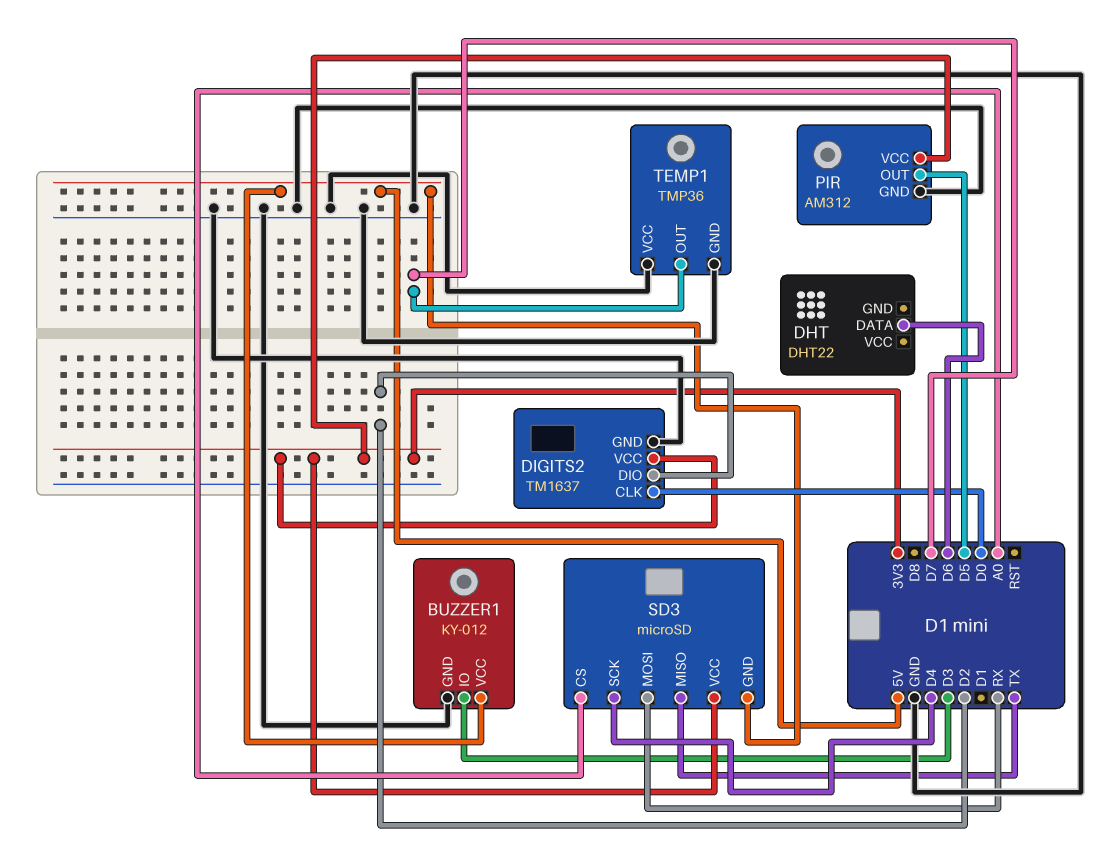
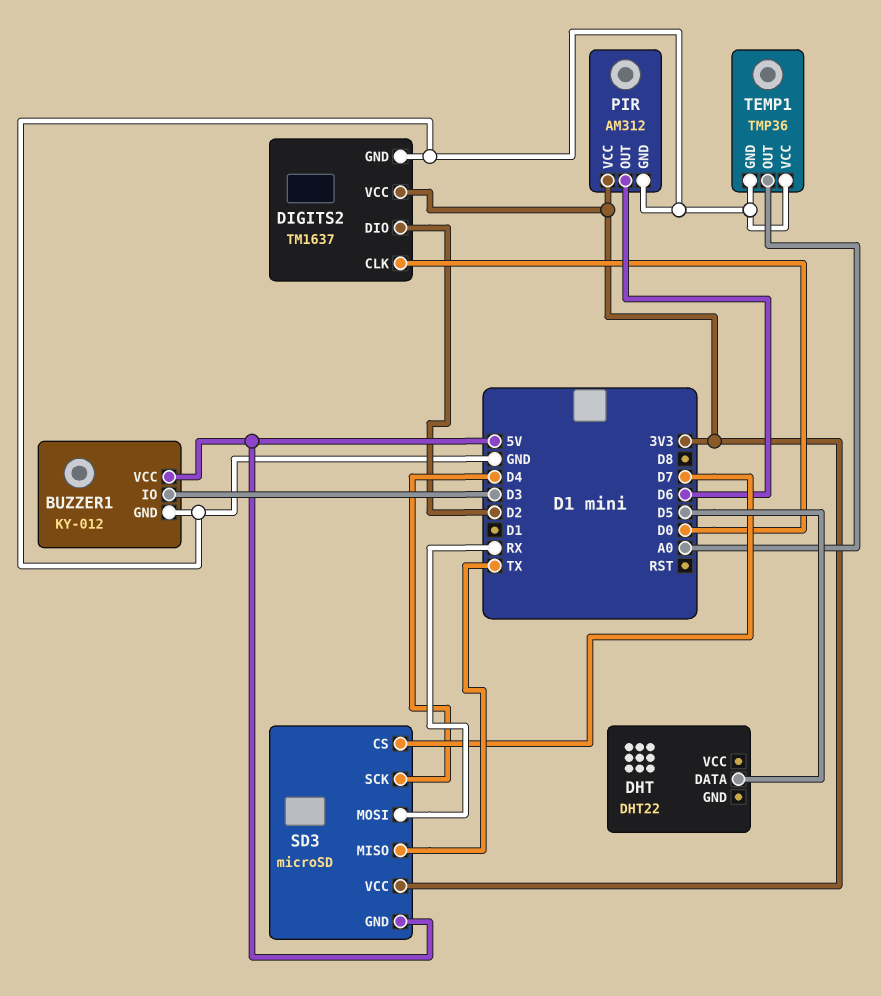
DHT pin DATA: D6 -> D5
PIR pin OUT: D5 -> D6
SD3 pin CS: A0 -> D7
TEMP1 pin OUT: D7 -> A0

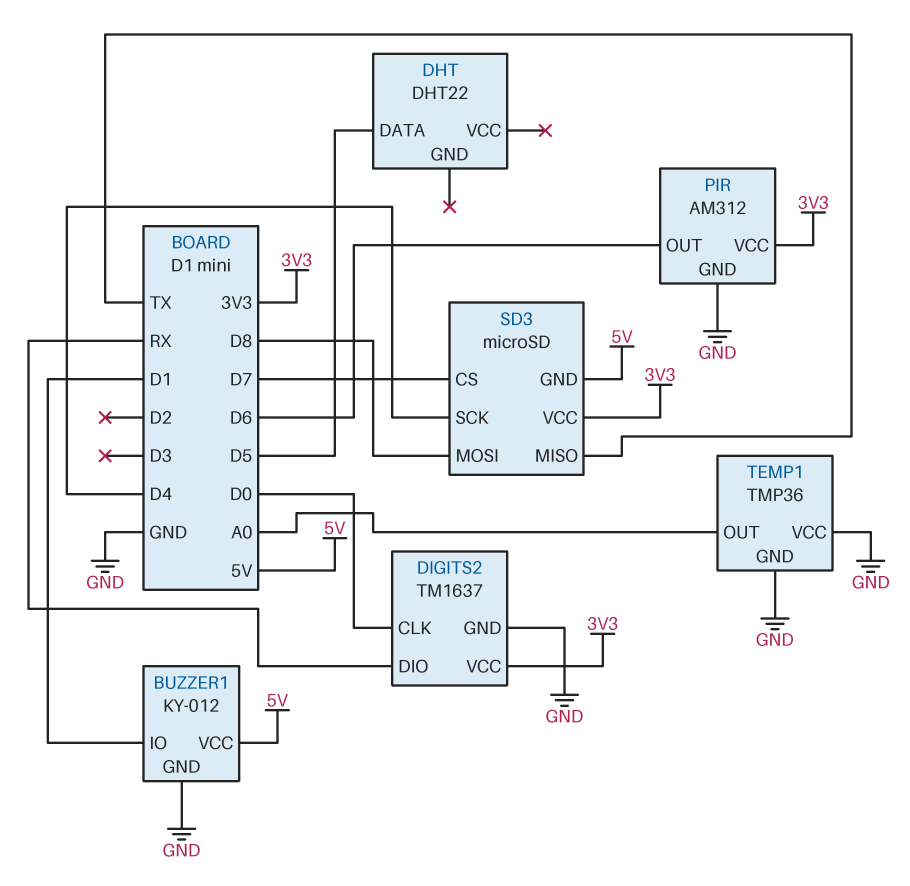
BUZZER1 pin IO: D3 -> D1
DIGITS2 pin DIO: D2 -> RX
SD3 pin MOSI: RX -> D8

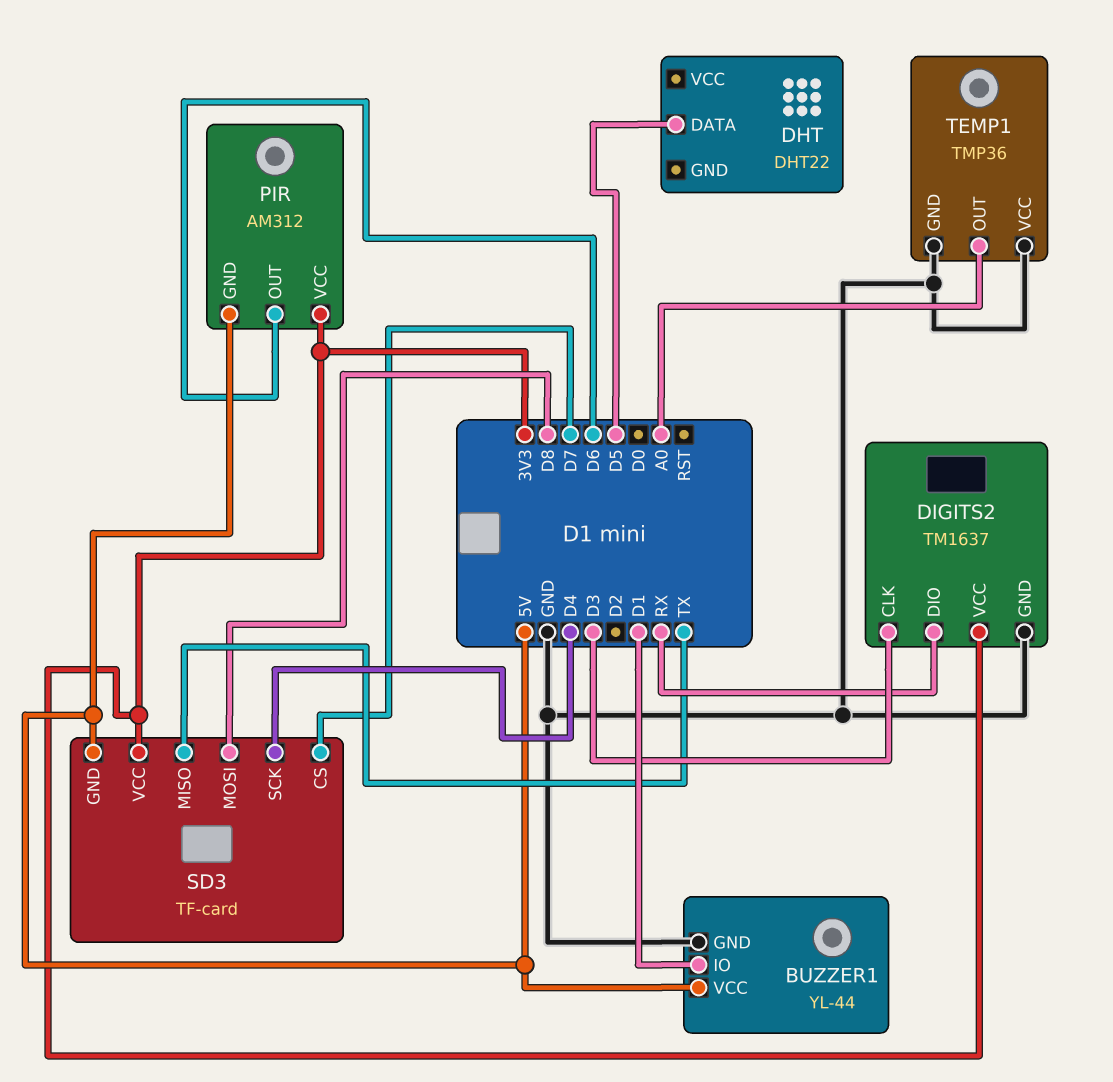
BUZZER1: KY-012 -> YL-44
DIGITS2 pin CLK: D0 -> D3
PIR pin GND: GND -> 5V
SD3: microSD -> TF-card

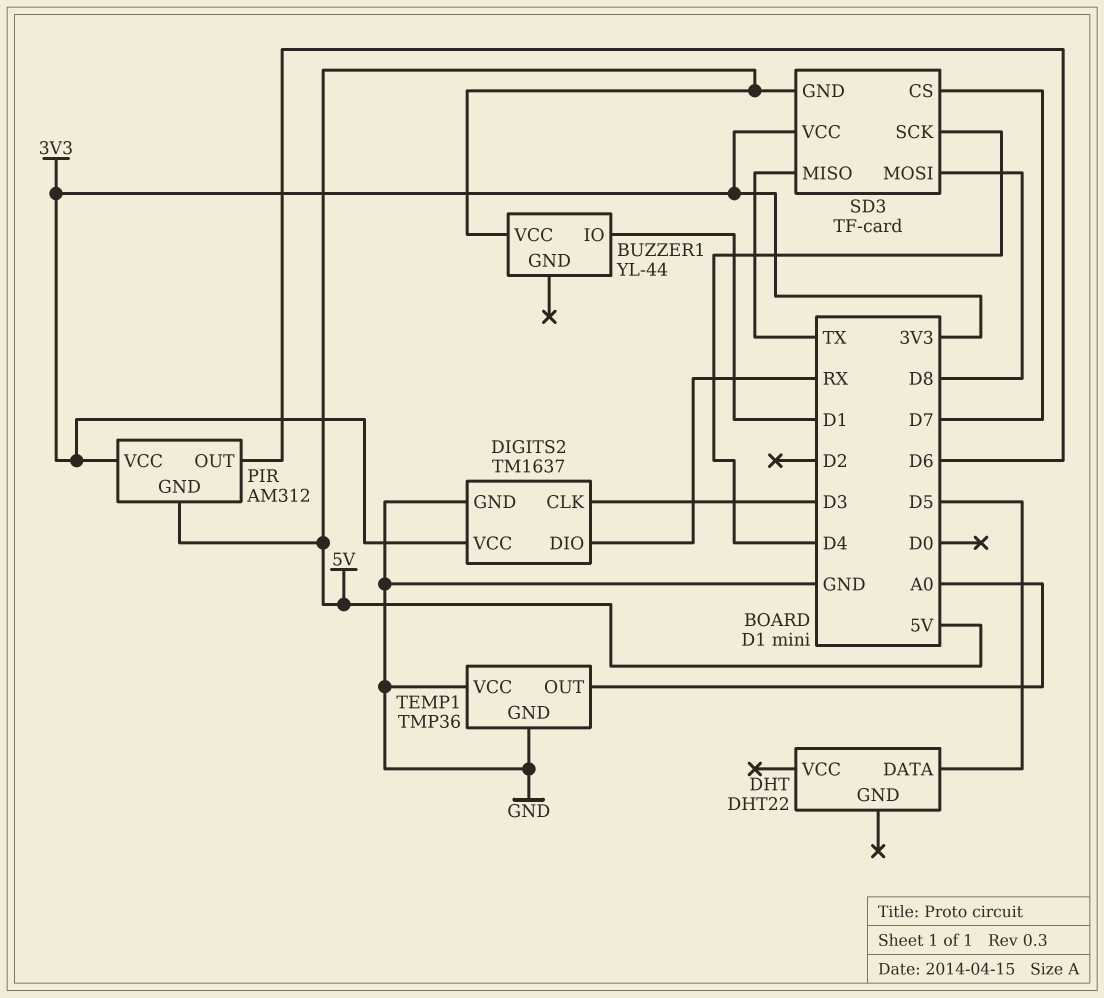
BUZZER1 pin GND: GND -> none

